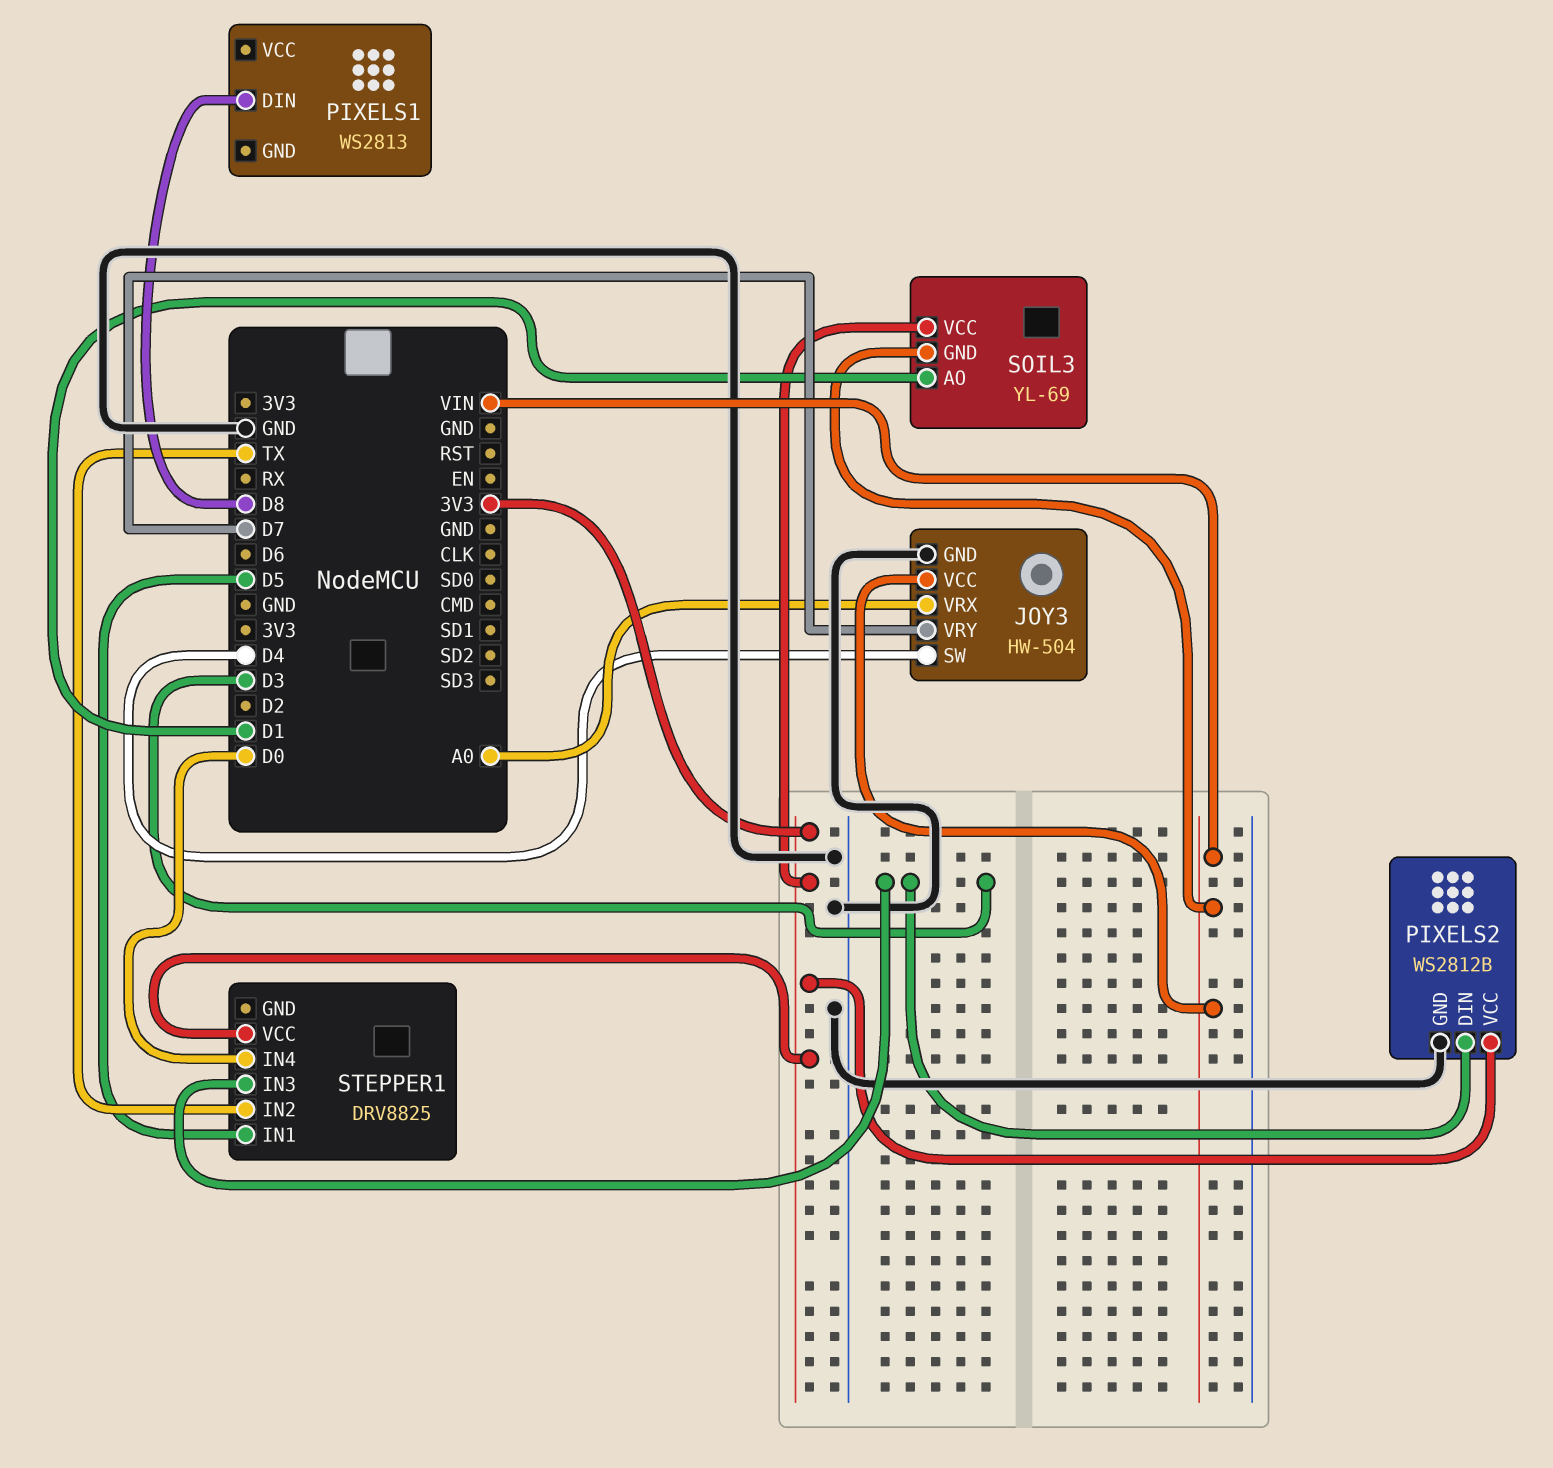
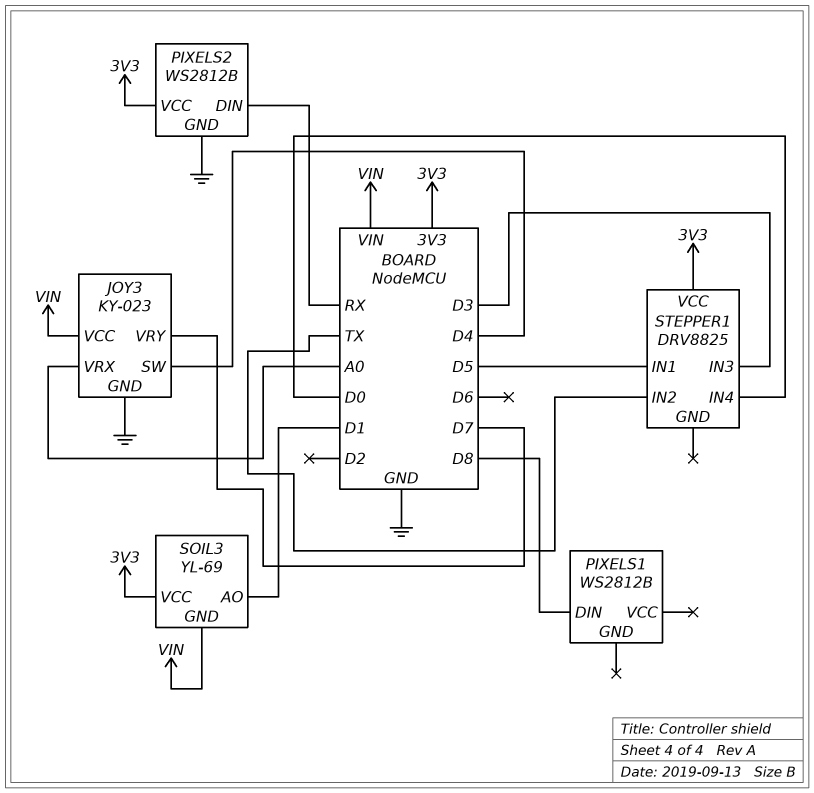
JOY3: HW-504 -> KY-023
PIXELS1: WS2813 -> WS2812B
PIXELS2 pin DIN: D3 -> RX

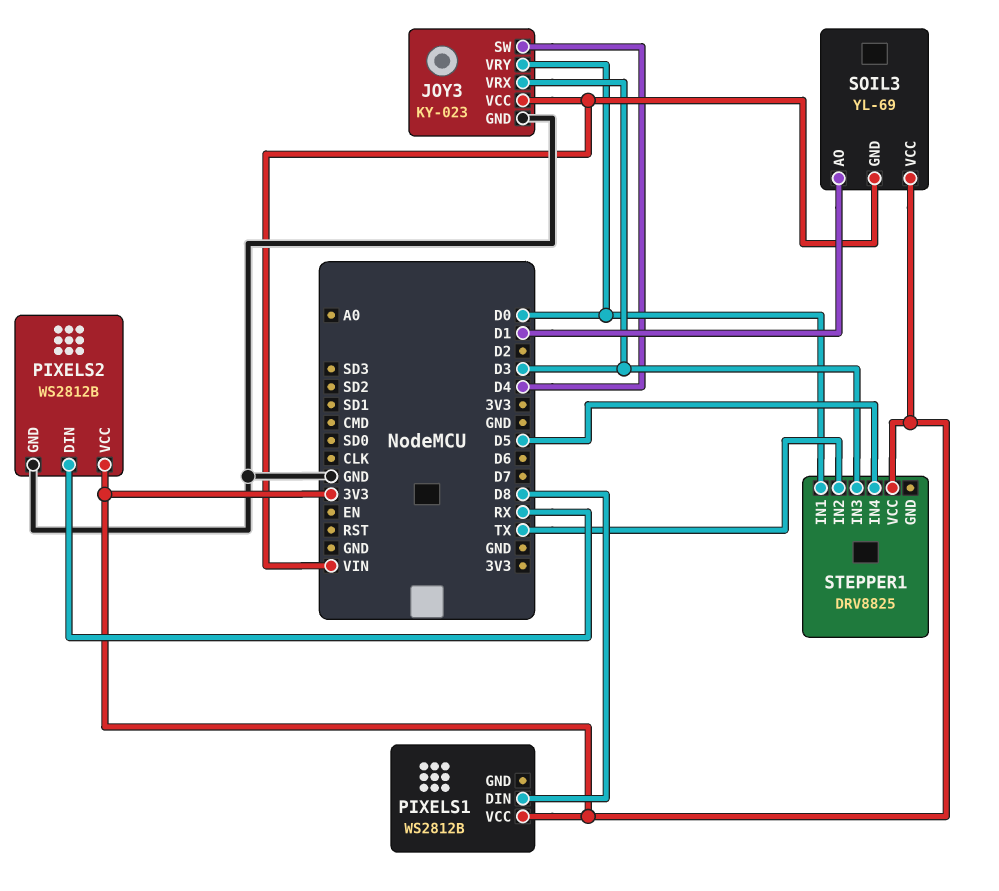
JOY3 pin VRX: A0 -> D3
JOY3 pin VRY: D7 -> D0
PIXELS1 pin VCC: none -> 3V3
STEPPER1 pin IN1: D5 -> D0
STEPPER1 pin IN4: D0 -> D5

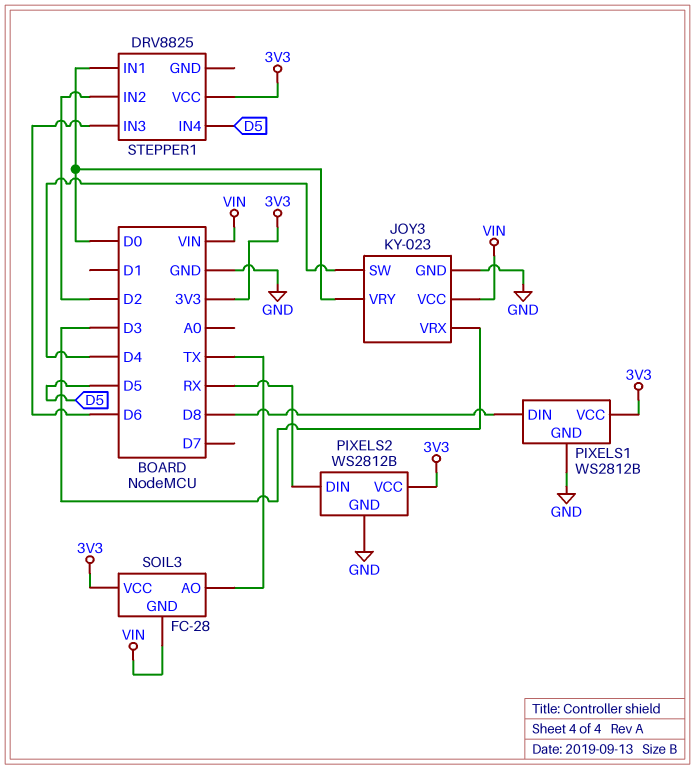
PIXELS1 pin GND: none -> GND
SOIL3: YL-69 -> FC-28
SOIL3 pin AO: D1 -> TX
STEPPER1 pin IN2: TX -> D2
STEPPER1 pin IN3: D3 -> D6

